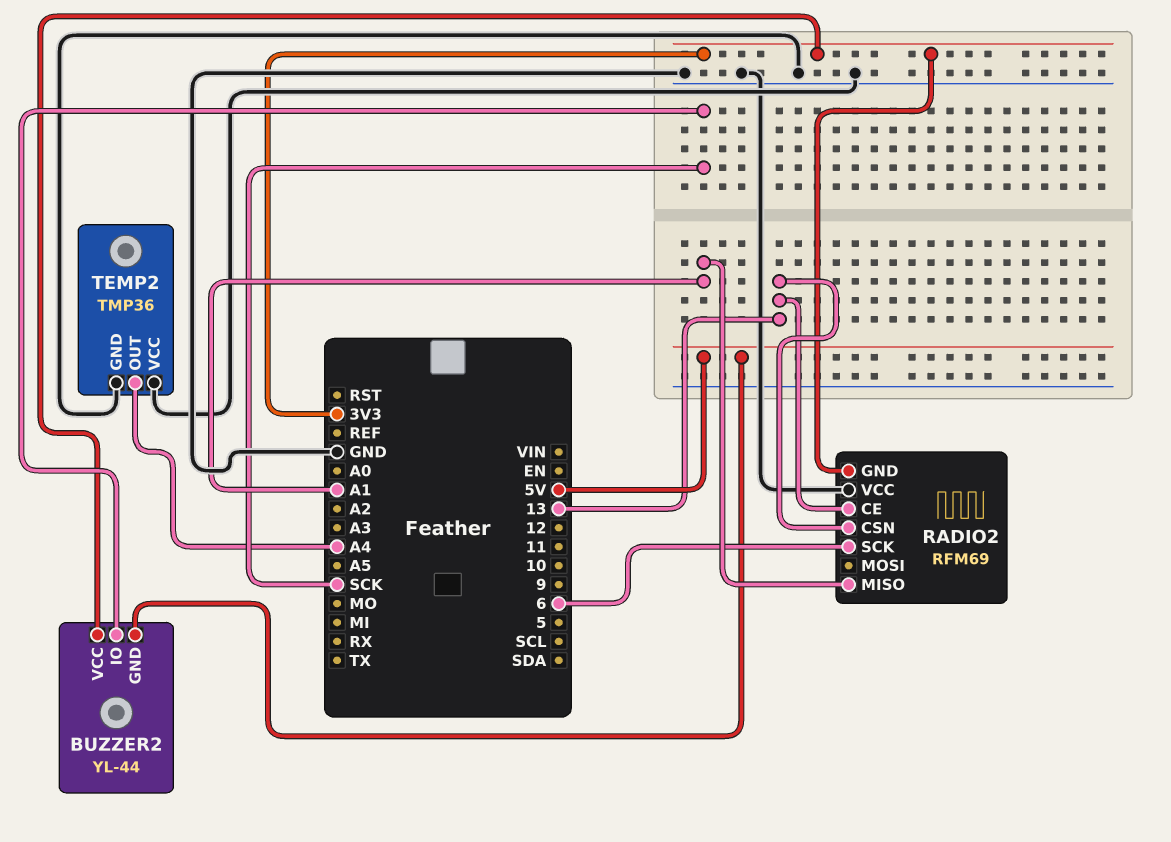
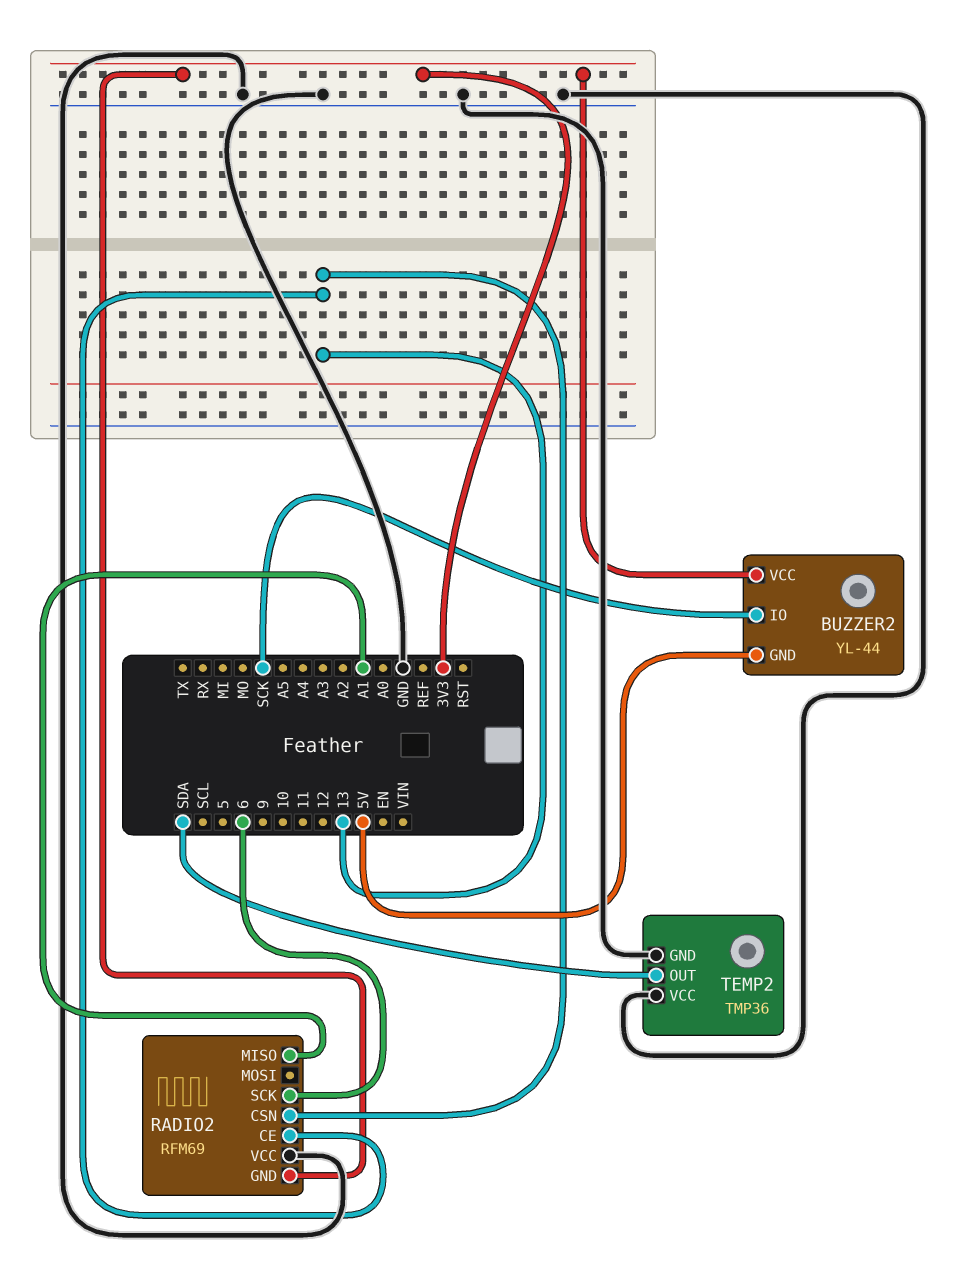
TEMP2 pin OUT: A4 -> SDA

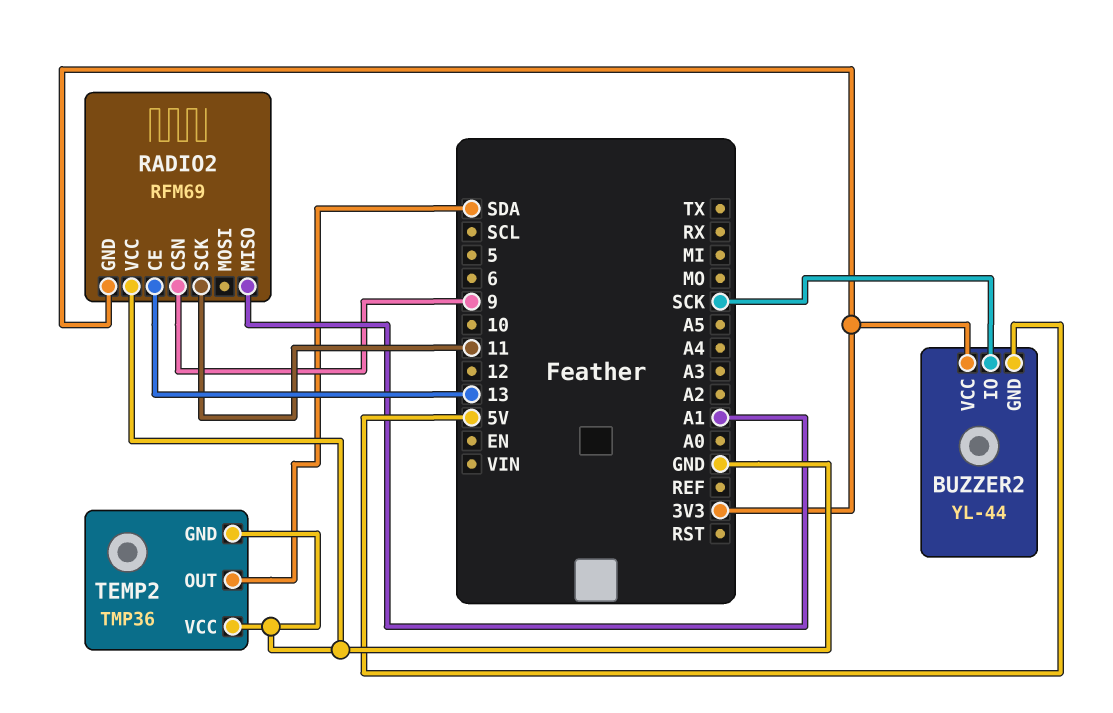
RADIO2 pin CSN: 13 -> 9
RADIO2 pin SCK: 6 -> 11

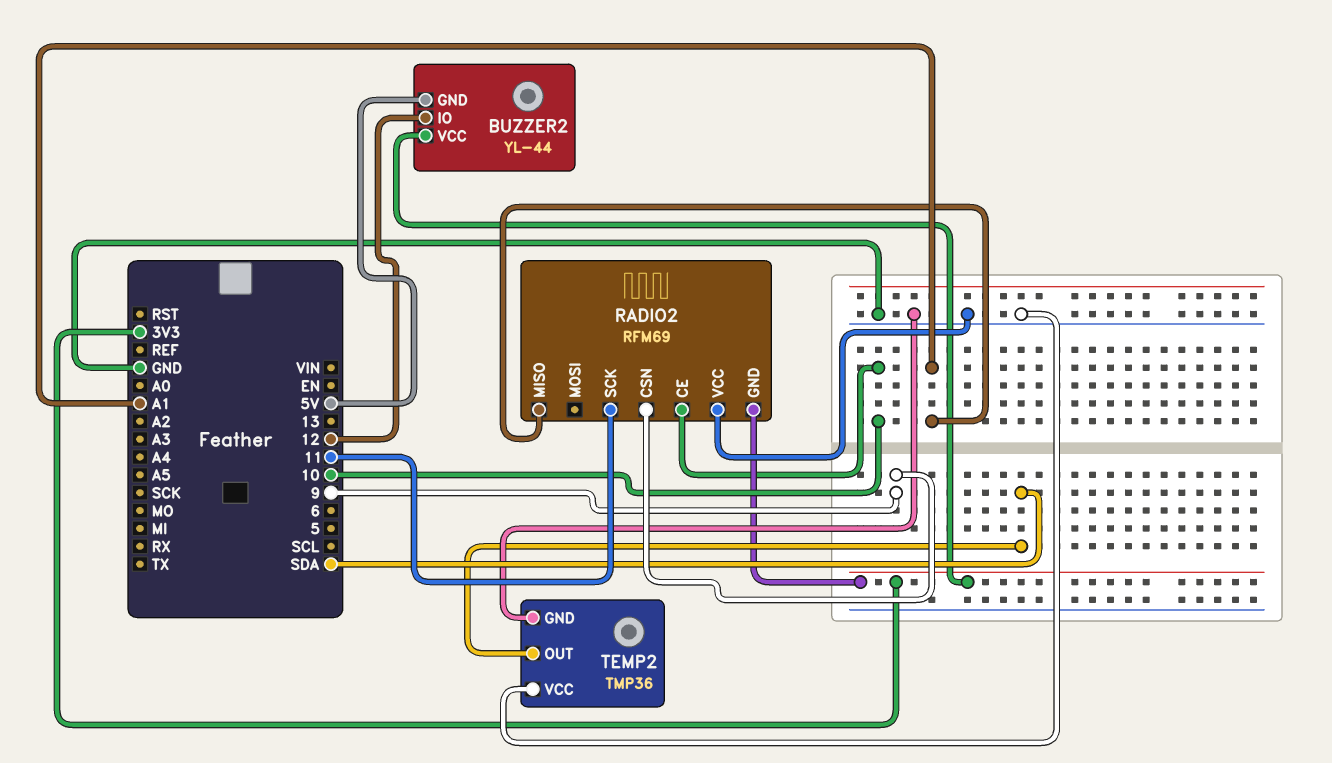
BUZZER2 pin IO: SCK -> 12
RADIO2 pin CE: 13 -> 10

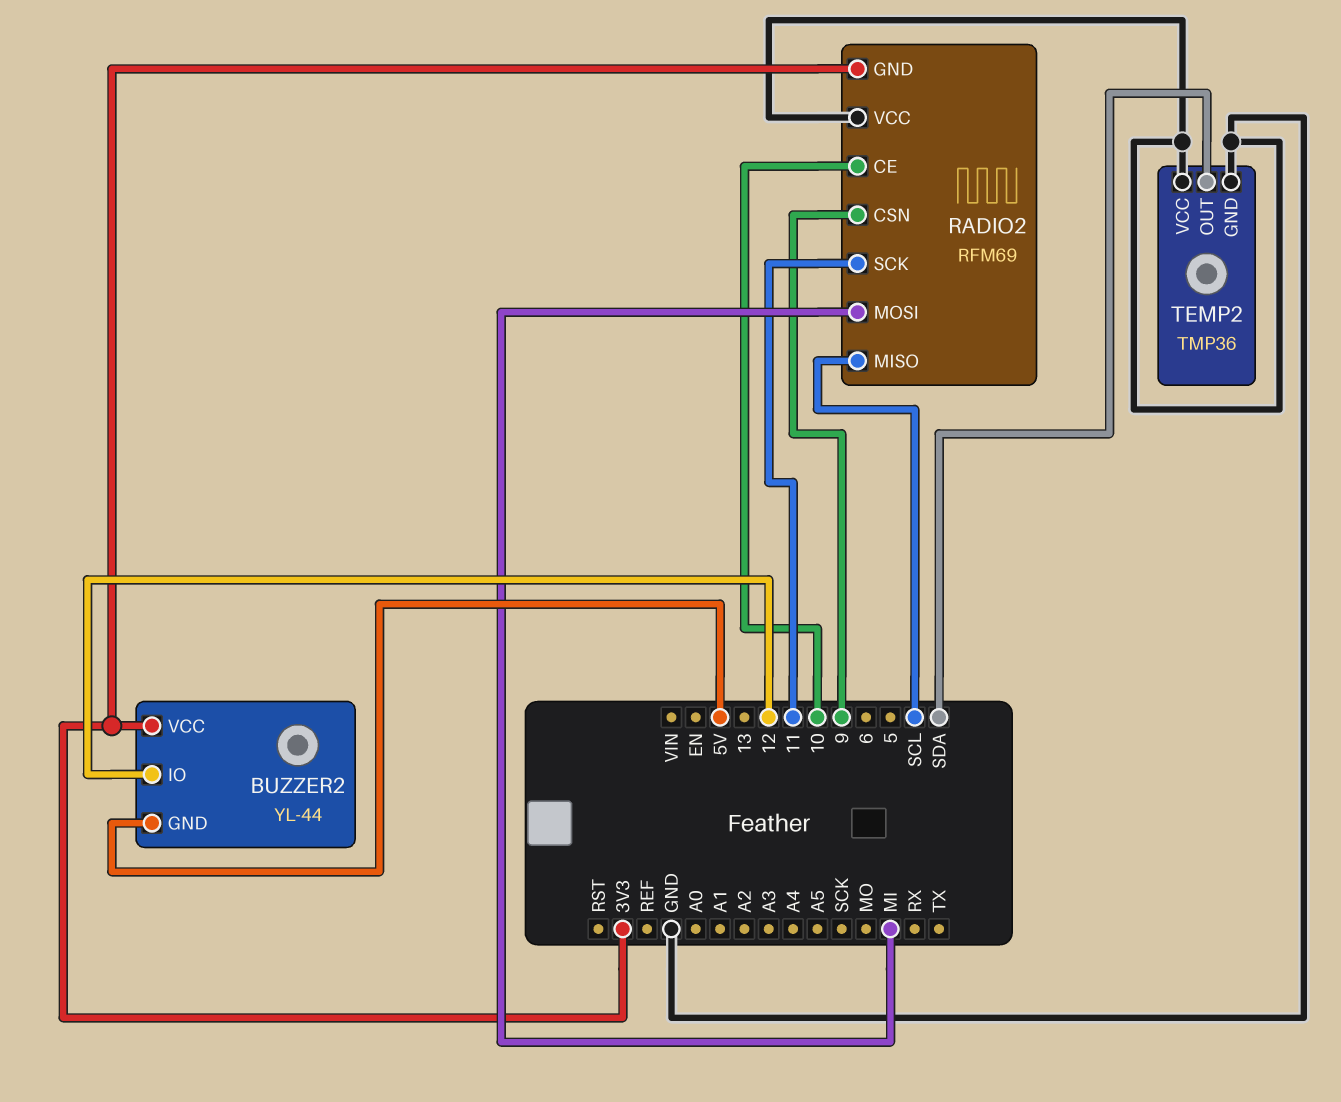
RADIO2 pin MISO: A1 -> SCL
RADIO2 pin MOSI: none -> MI

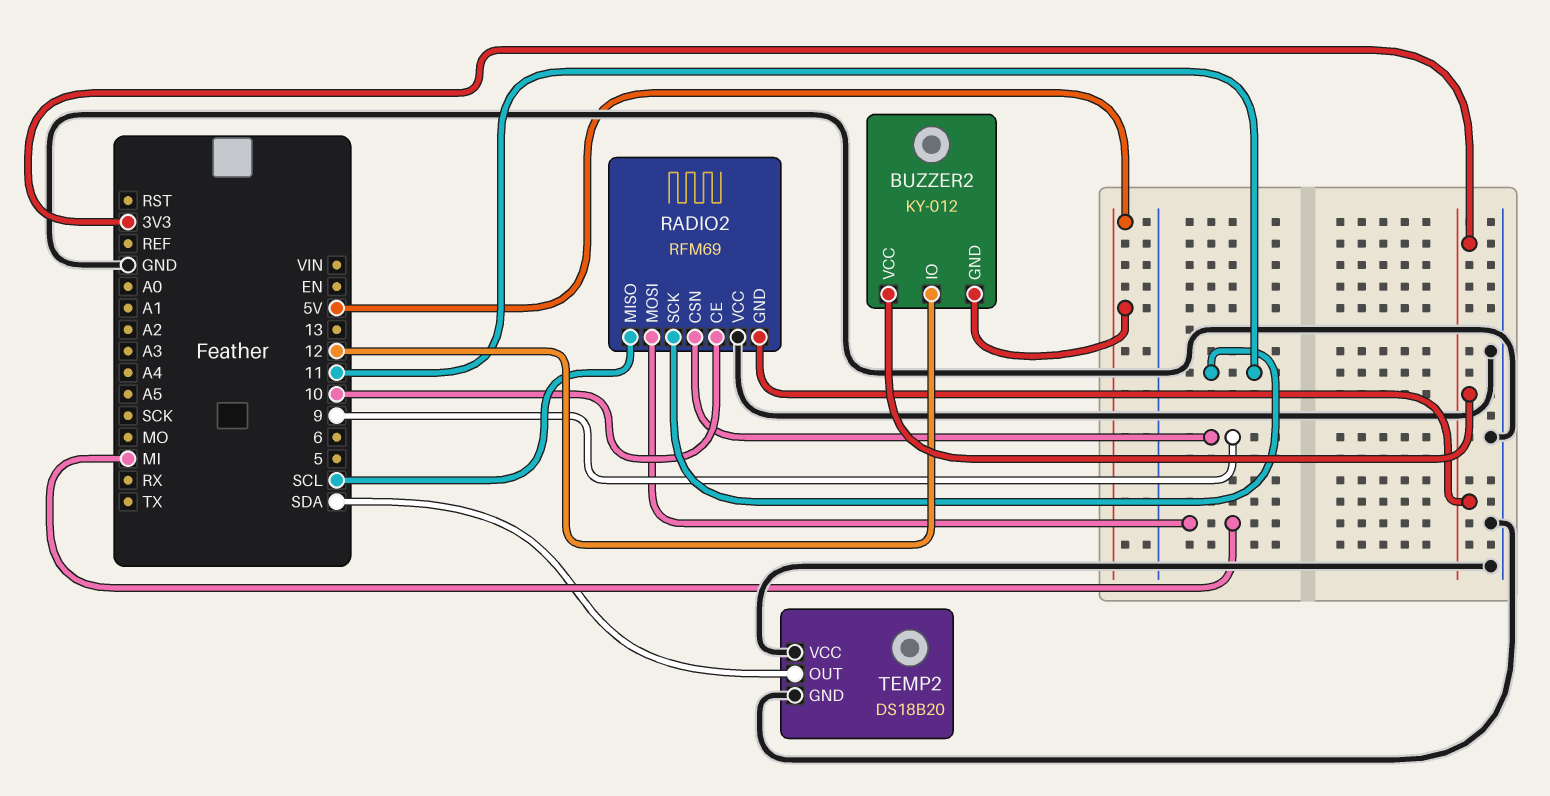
BUZZER2: YL-44 -> KY-012
TEMP2: TMP36 -> DS18B20

